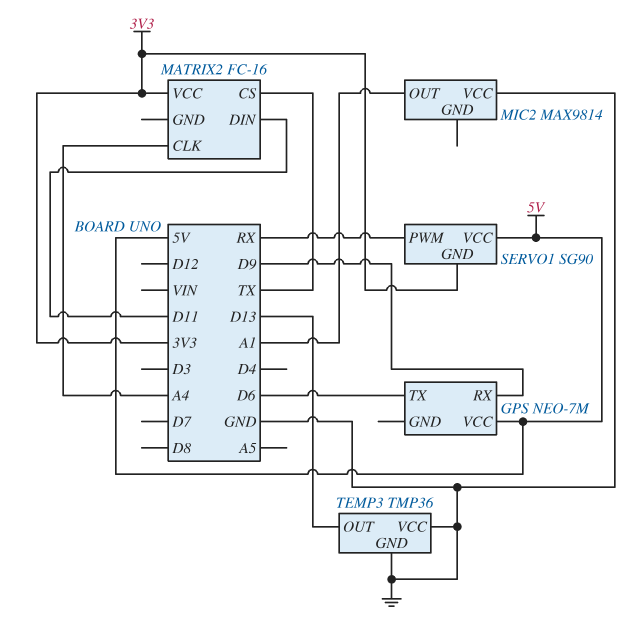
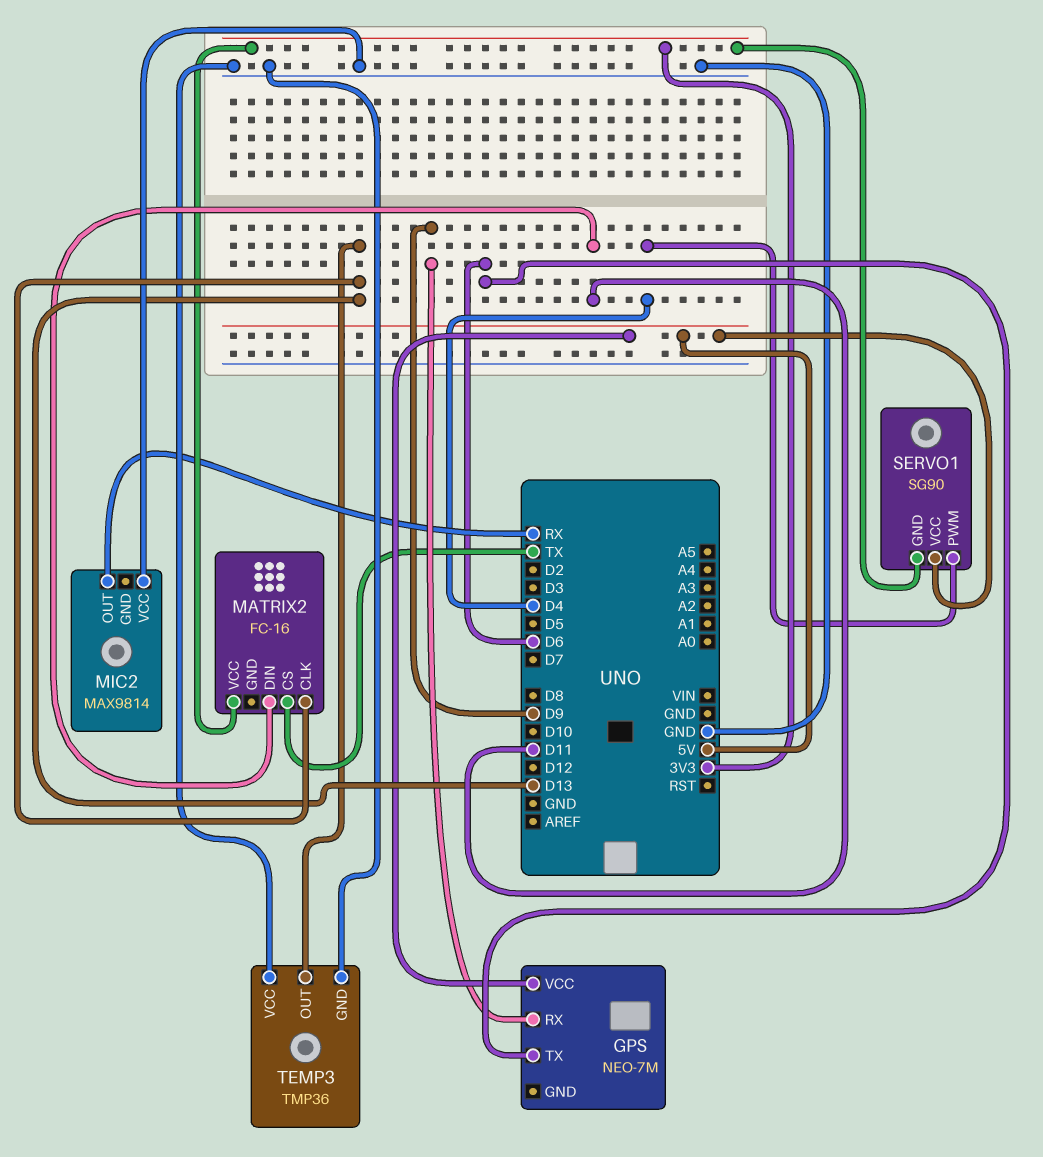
MATRIX2 pin CLK: A4 -> D13
MIC2 pin OUT: A1 -> RX
SERVO1 pin PWM: RX -> D4

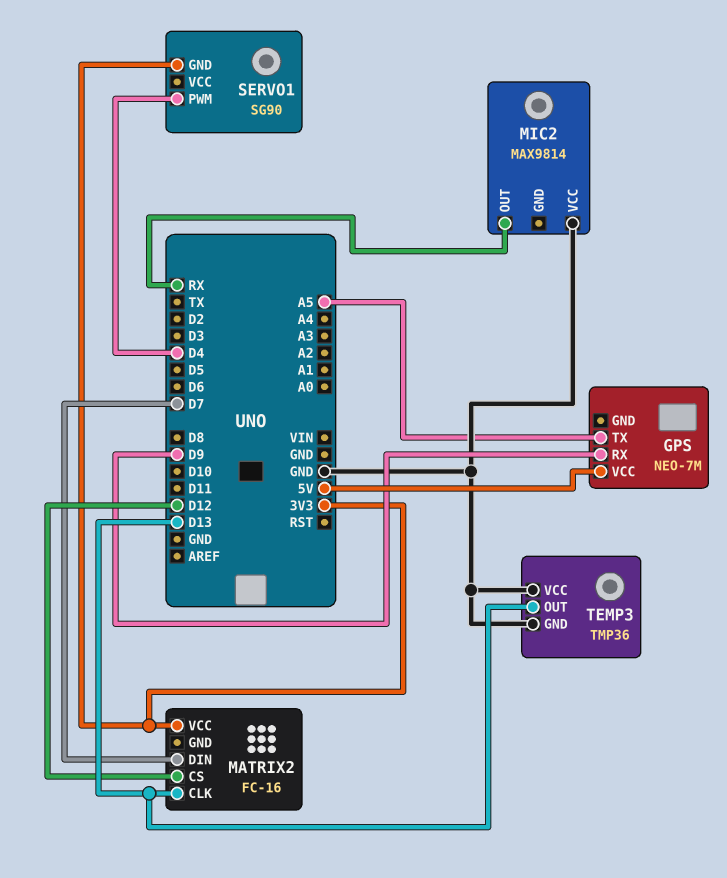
GPS pin TX: D6 -> A5
MATRIX2 pin CS: TX -> D12
MATRIX2 pin DIN: D11 -> D7
SERVO1 pin VCC: 5V -> none

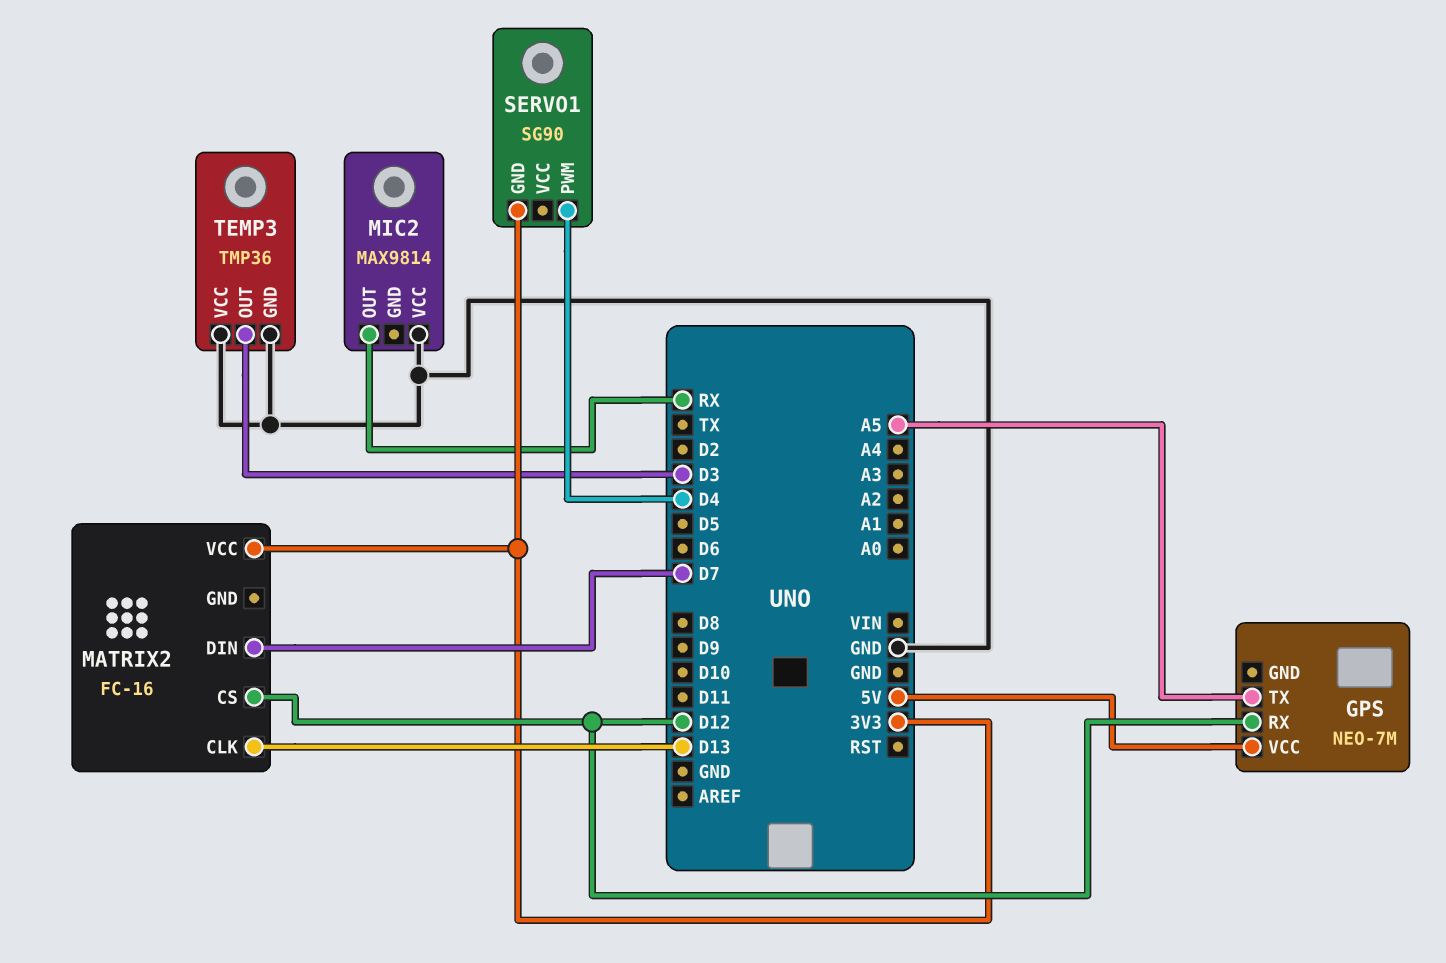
GPS pin RX: D9 -> D12
TEMP3 pin OUT: D13 -> D3

